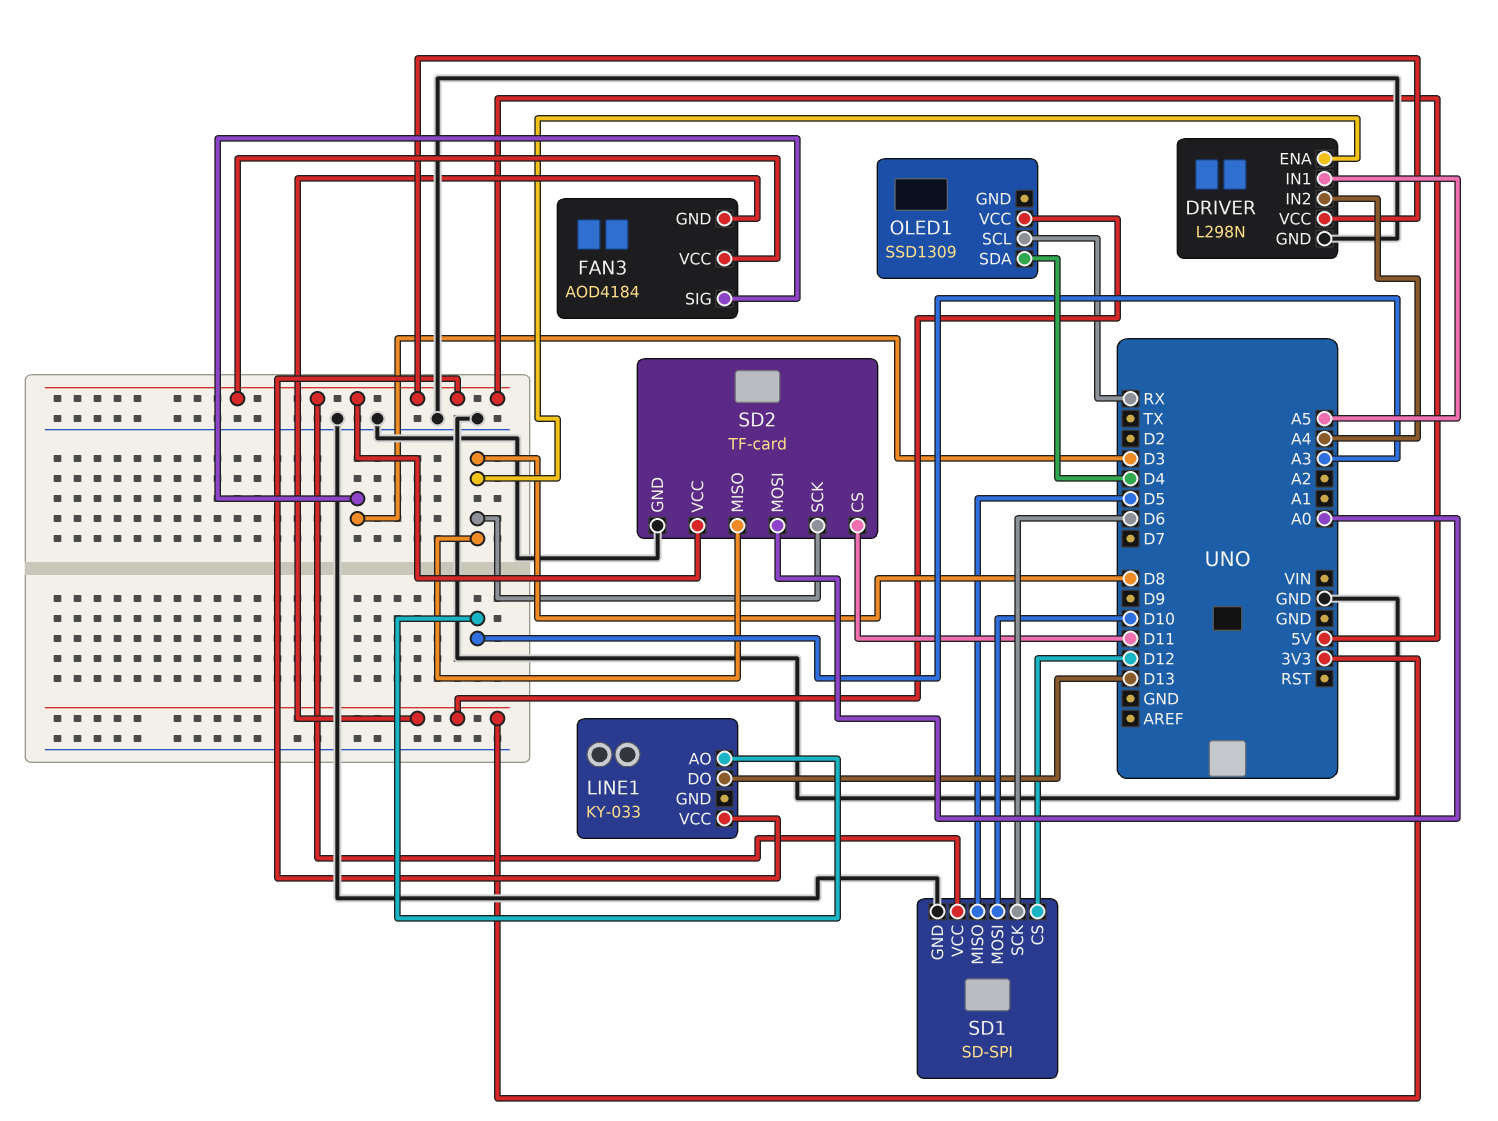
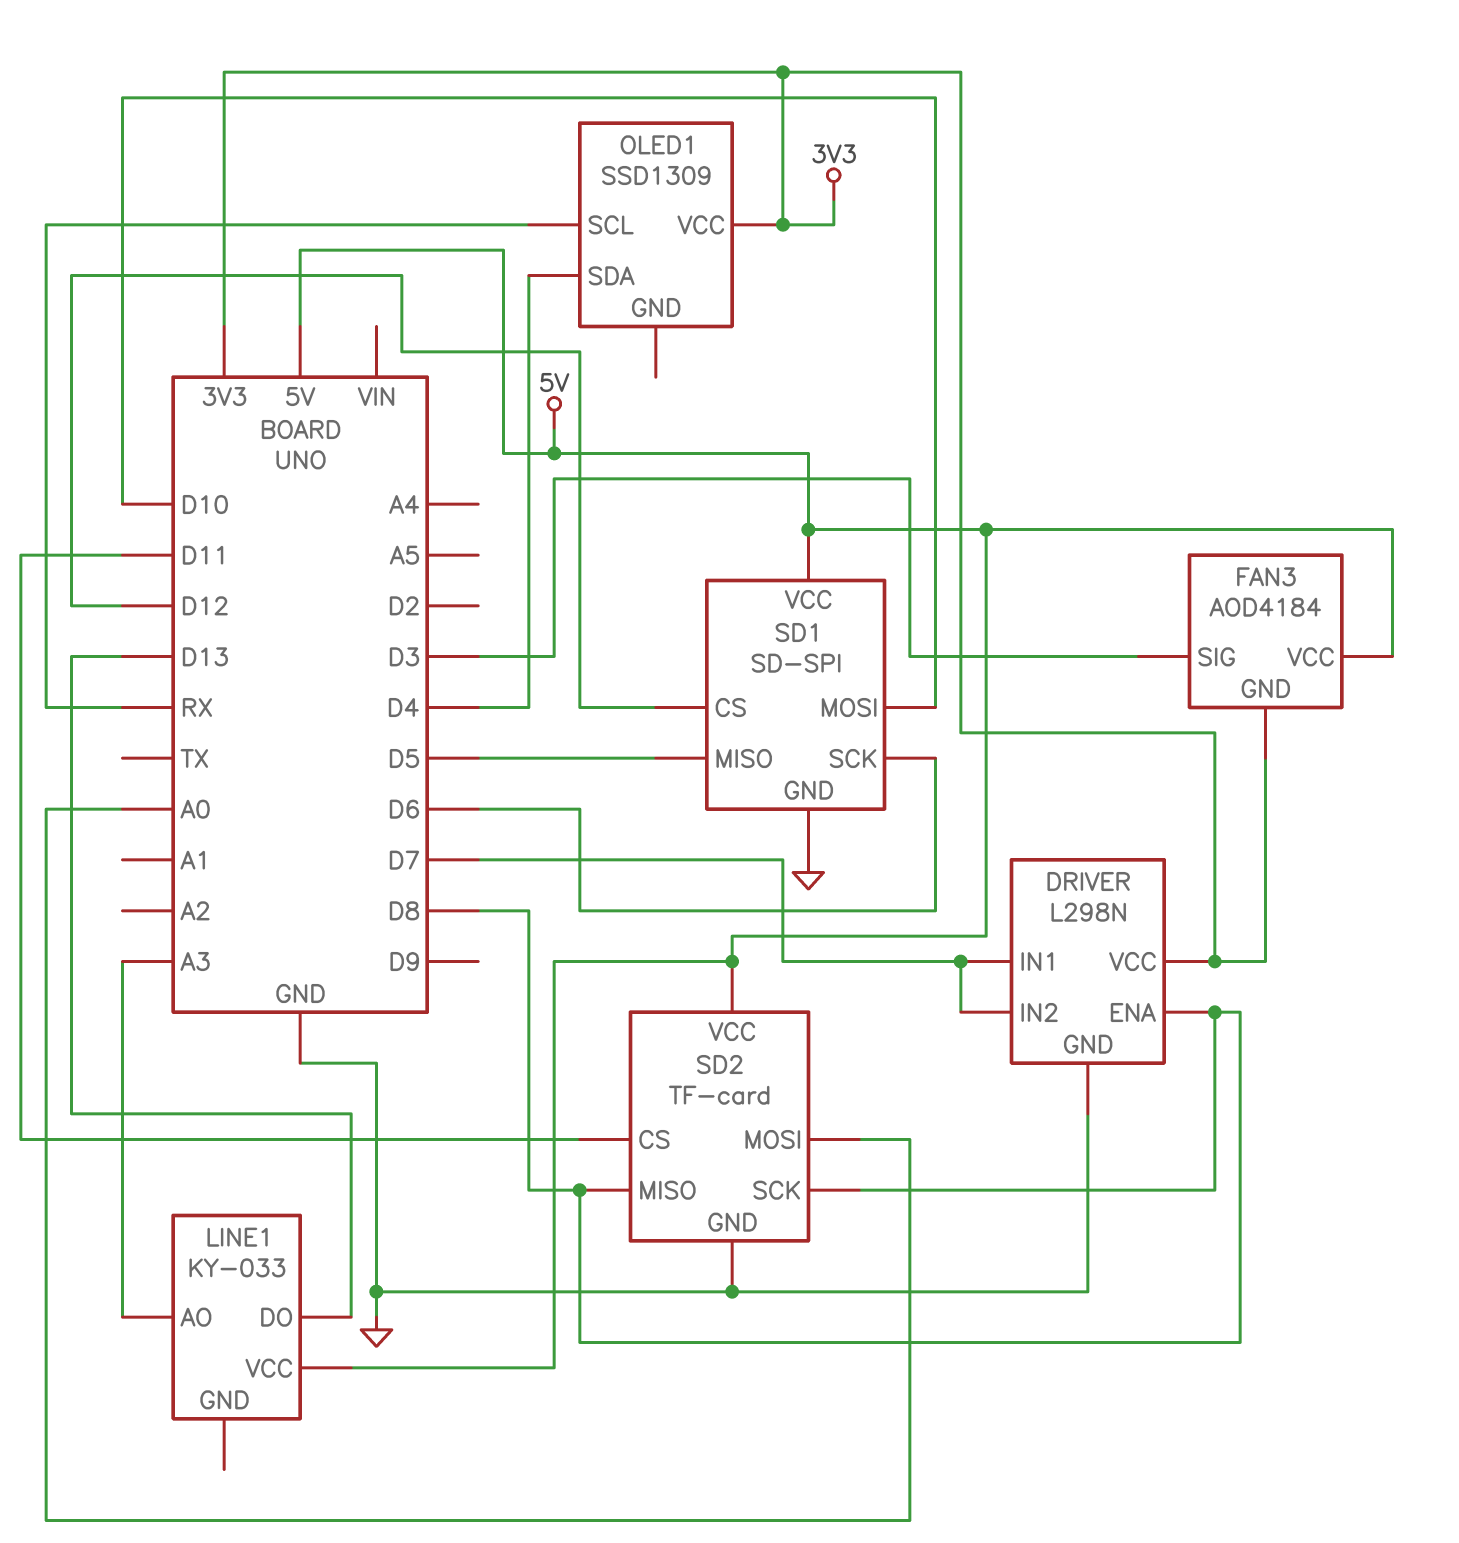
DRIVER pin IN1: A5 -> D7
DRIVER pin IN2: A4 -> D7
DRIVER pin VCC: 5V -> 3V3

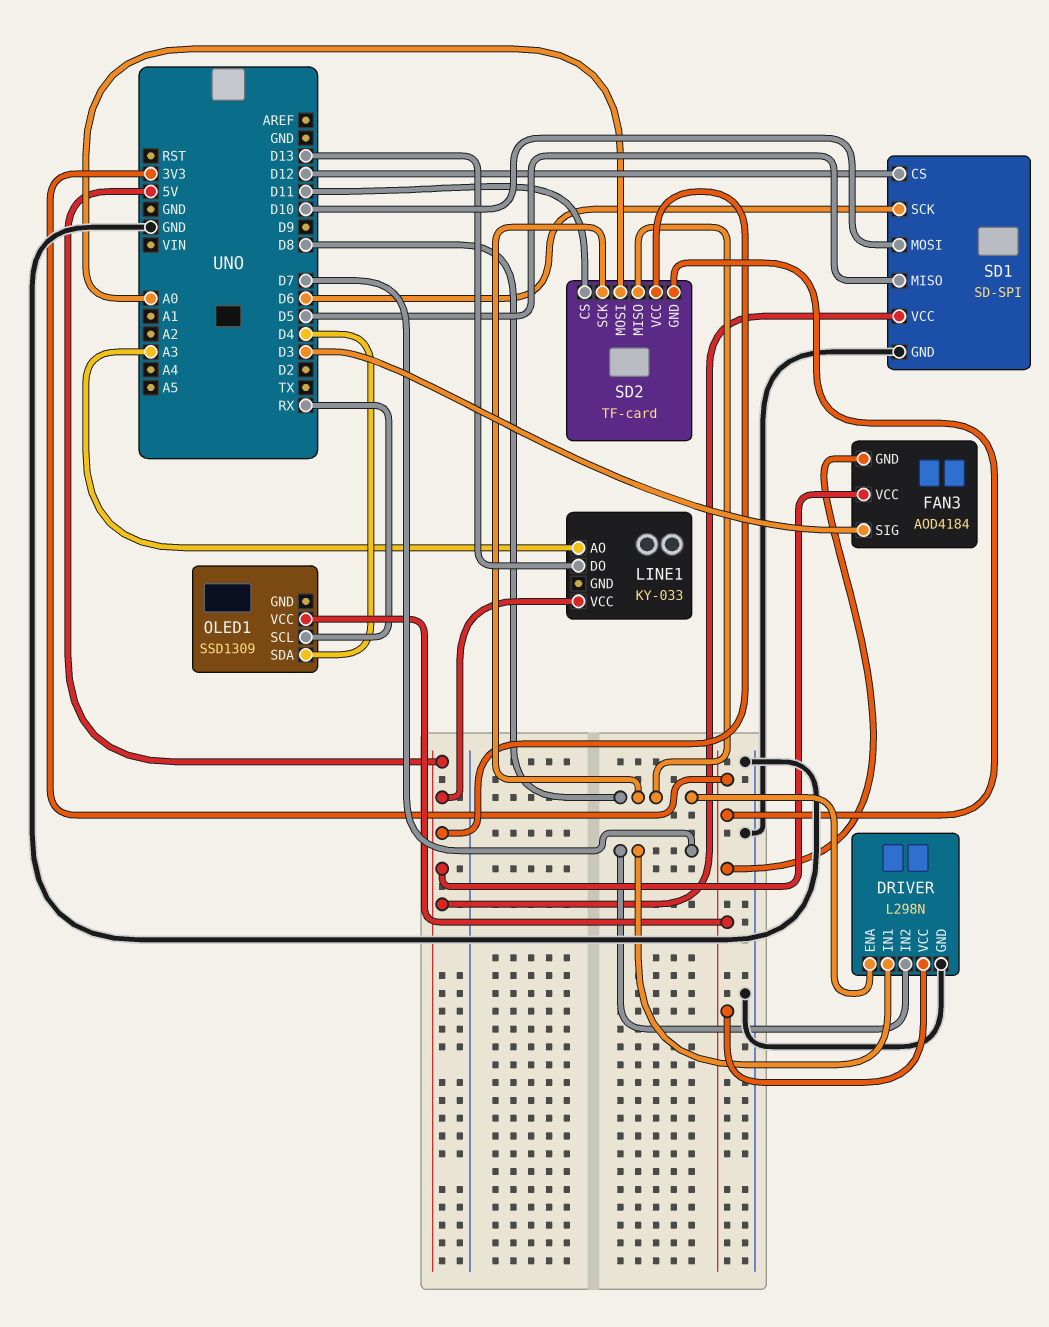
SD2 pin GND: GND -> 3V3

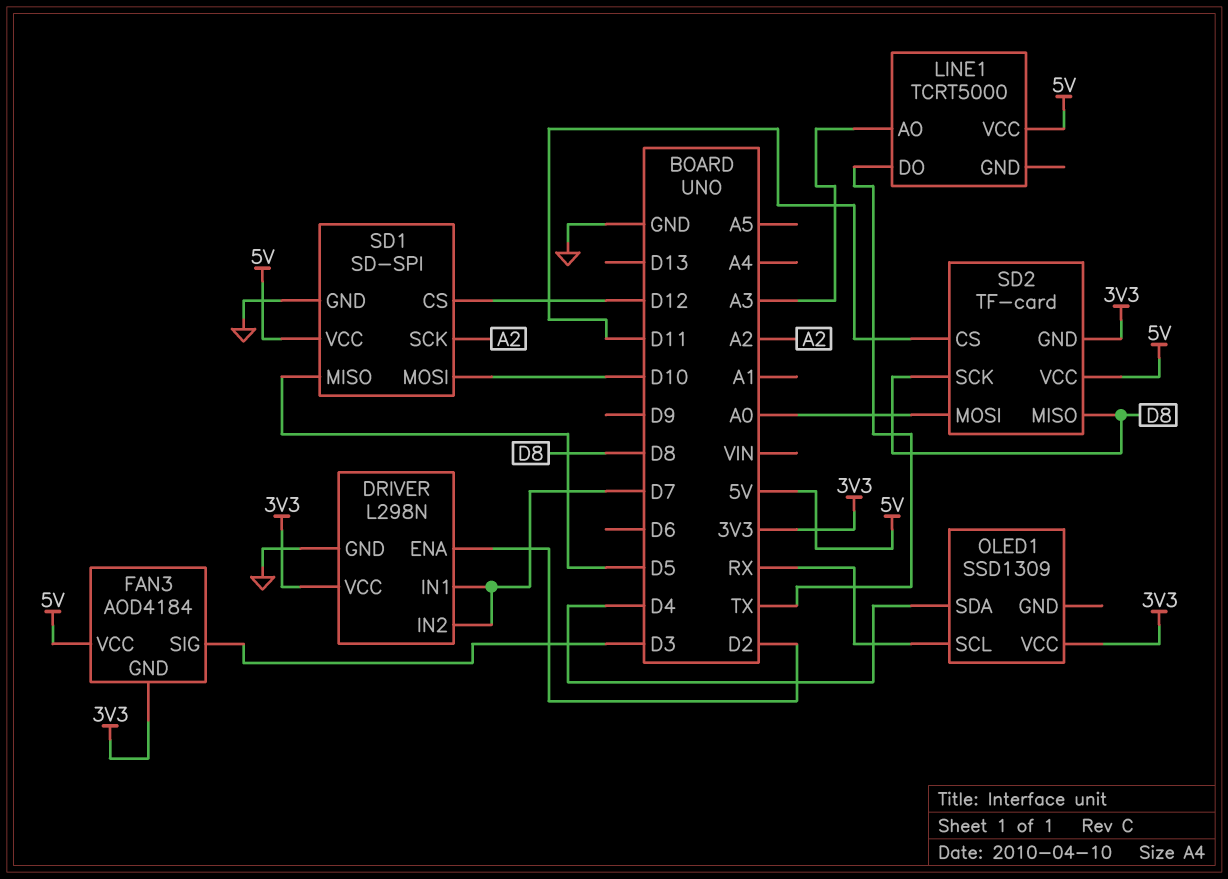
DRIVER pin ENA: D8 -> D2
LINE1: KY-033 -> TCRT5000
LINE1 pin DO: D13 -> TX
SD1 pin SCK: D6 -> A2

